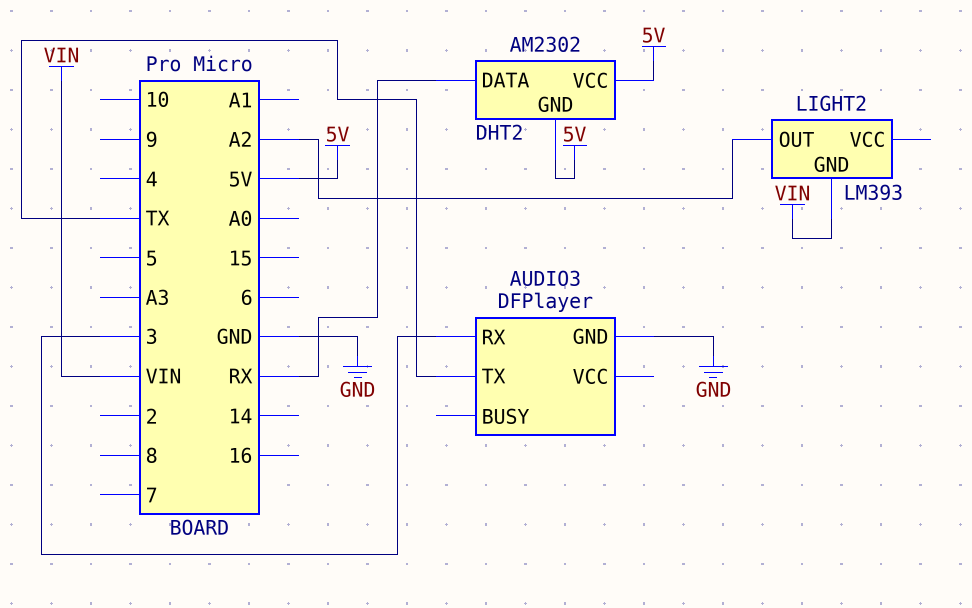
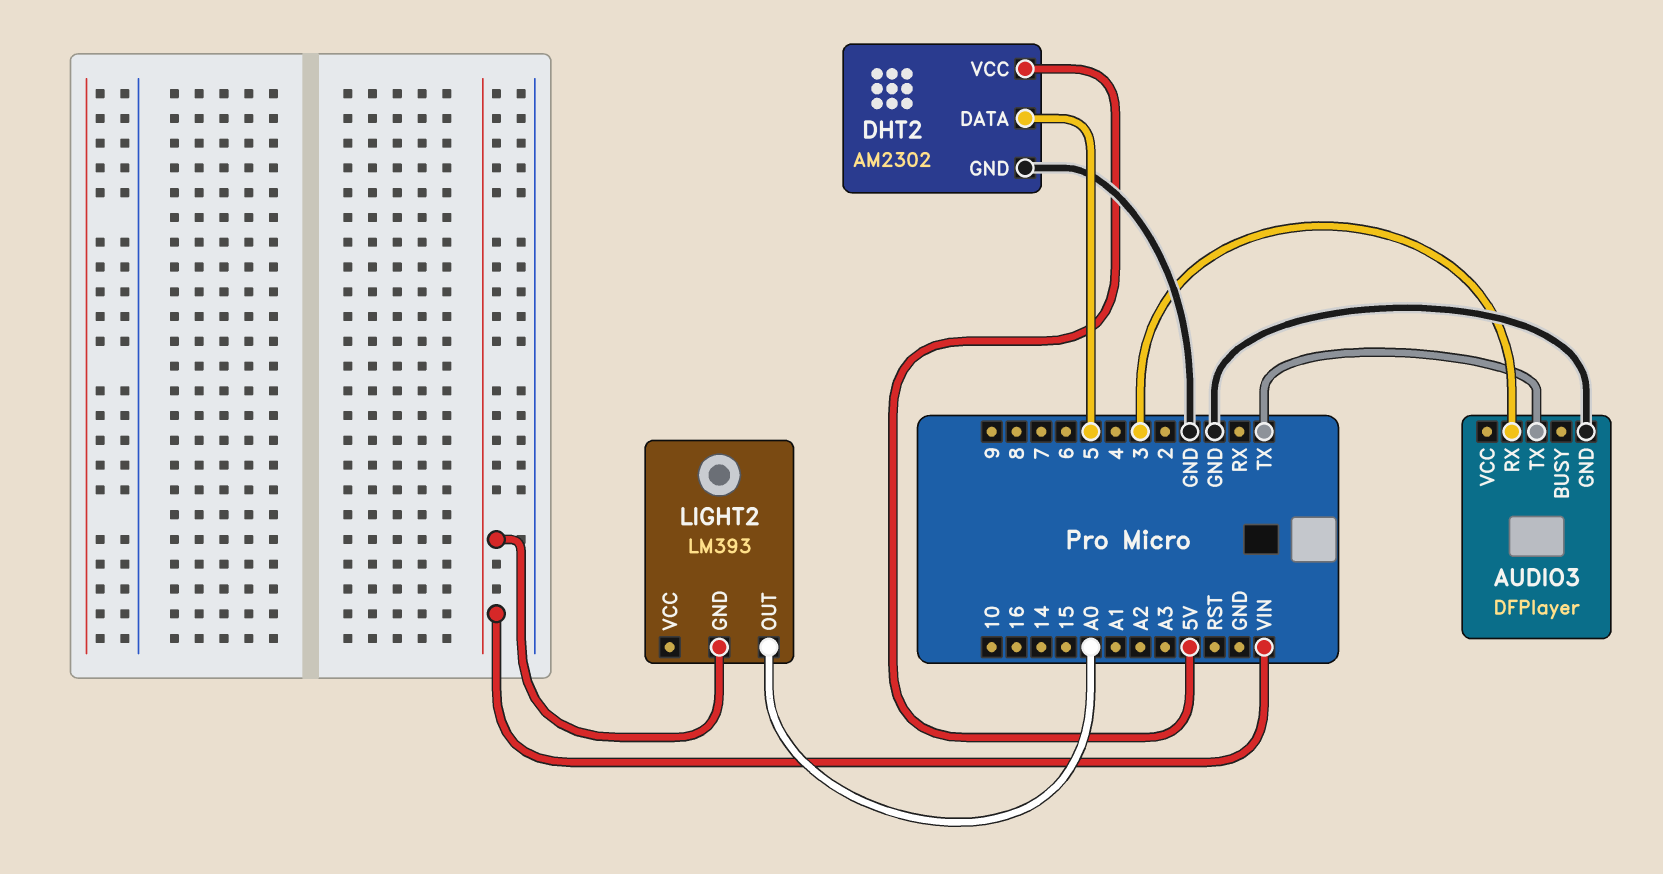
DHT2 pin DATA: RX -> 5
DHT2 pin GND: 5V -> GND
LIGHT2 pin OUT: A2 -> A0

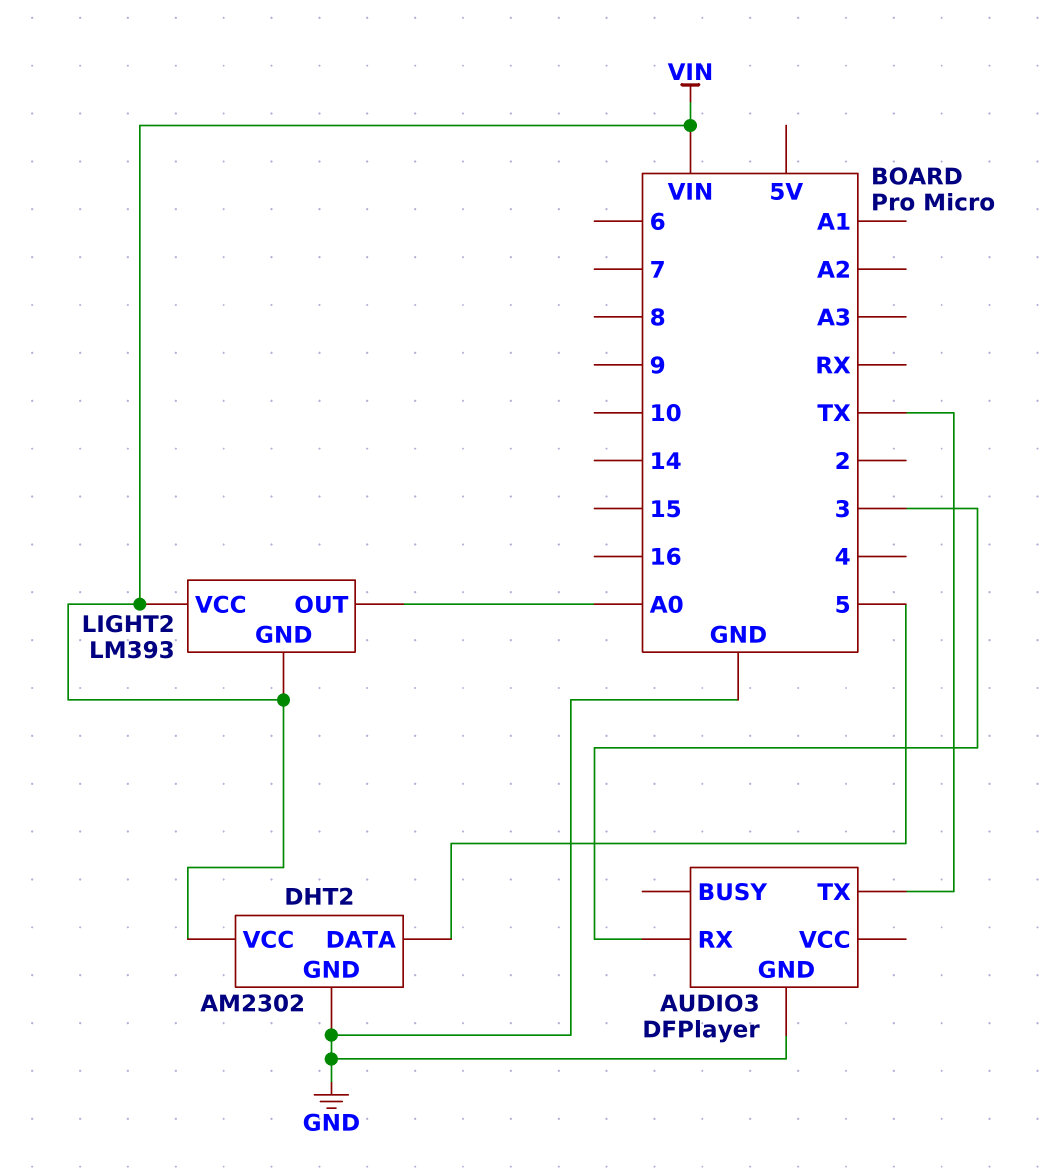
DHT2 pin VCC: 5V -> VIN
LIGHT2 pin VCC: none -> VIN

